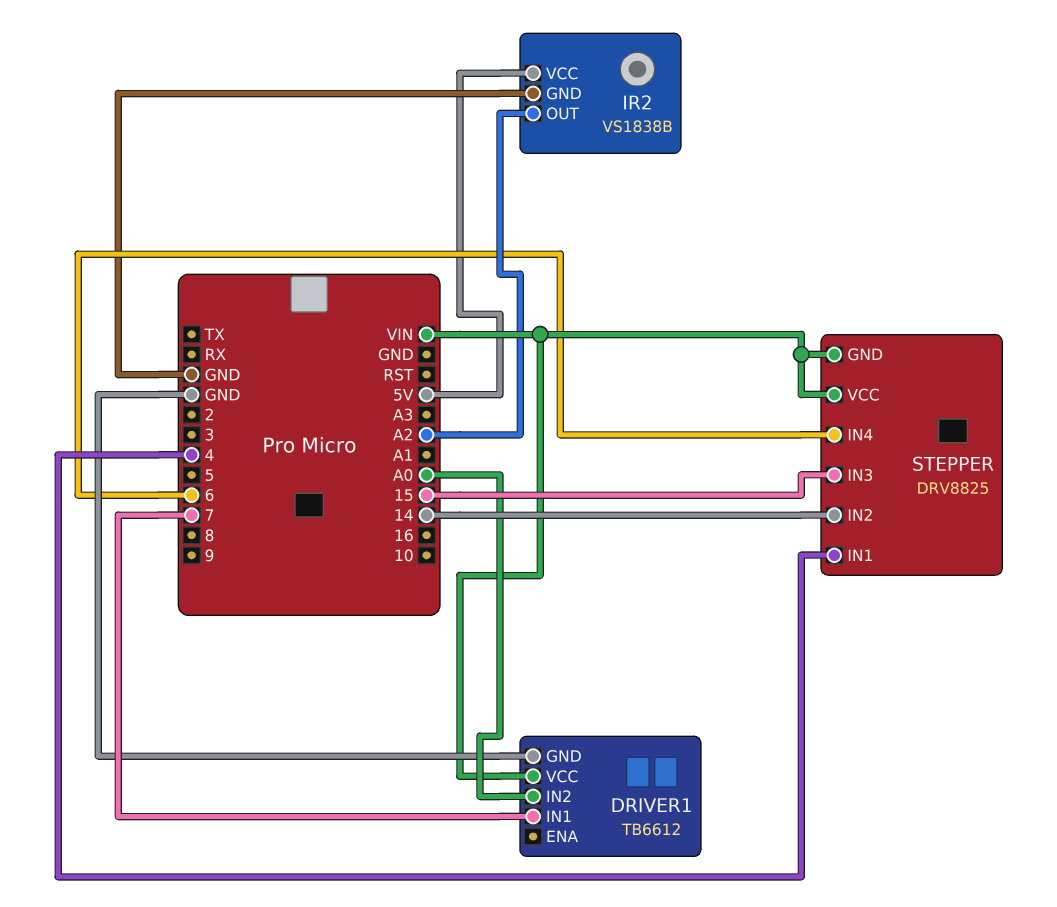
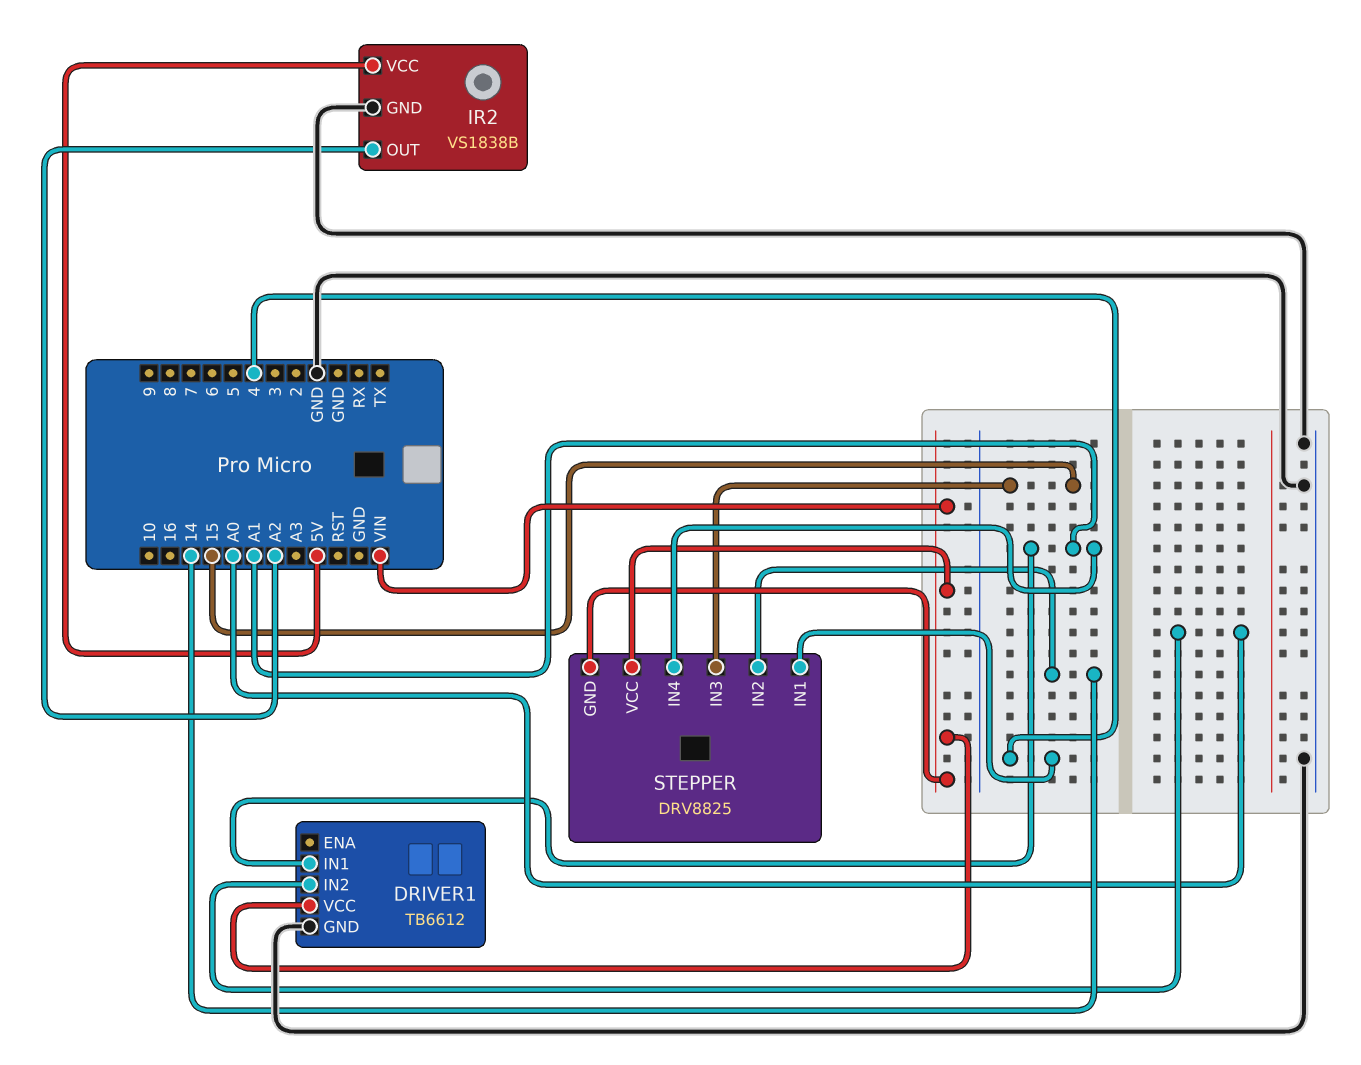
DRIVER1 pin IN1: 7 -> A1
STEPPER pin IN4: 6 -> A1

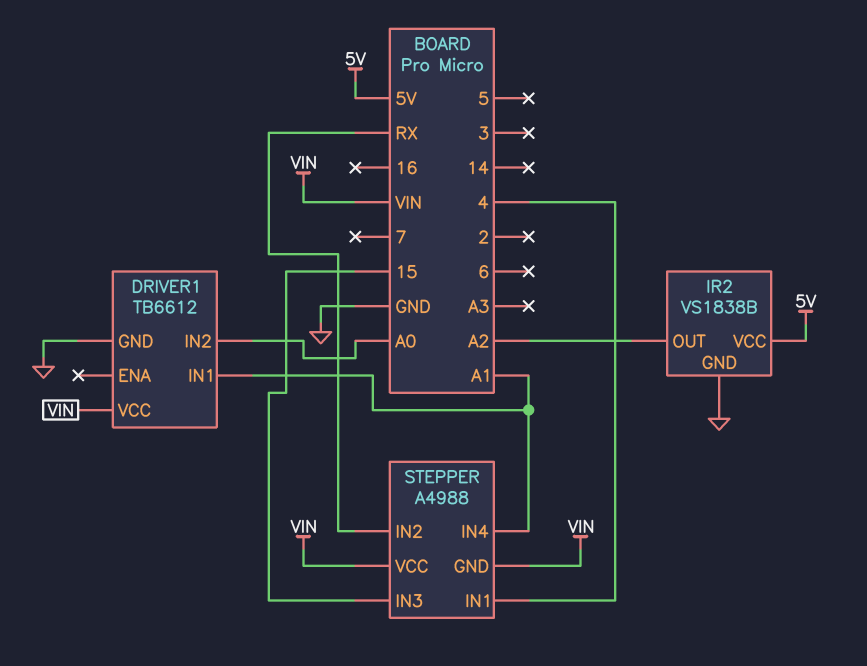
STEPPER: DRV8825 -> A4988
STEPPER pin IN2: 14 -> RX

